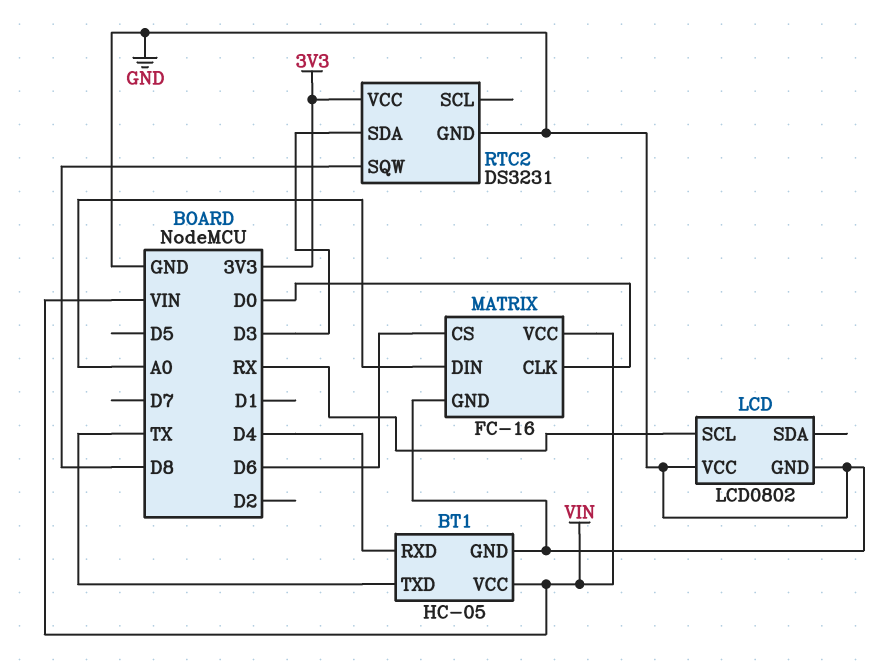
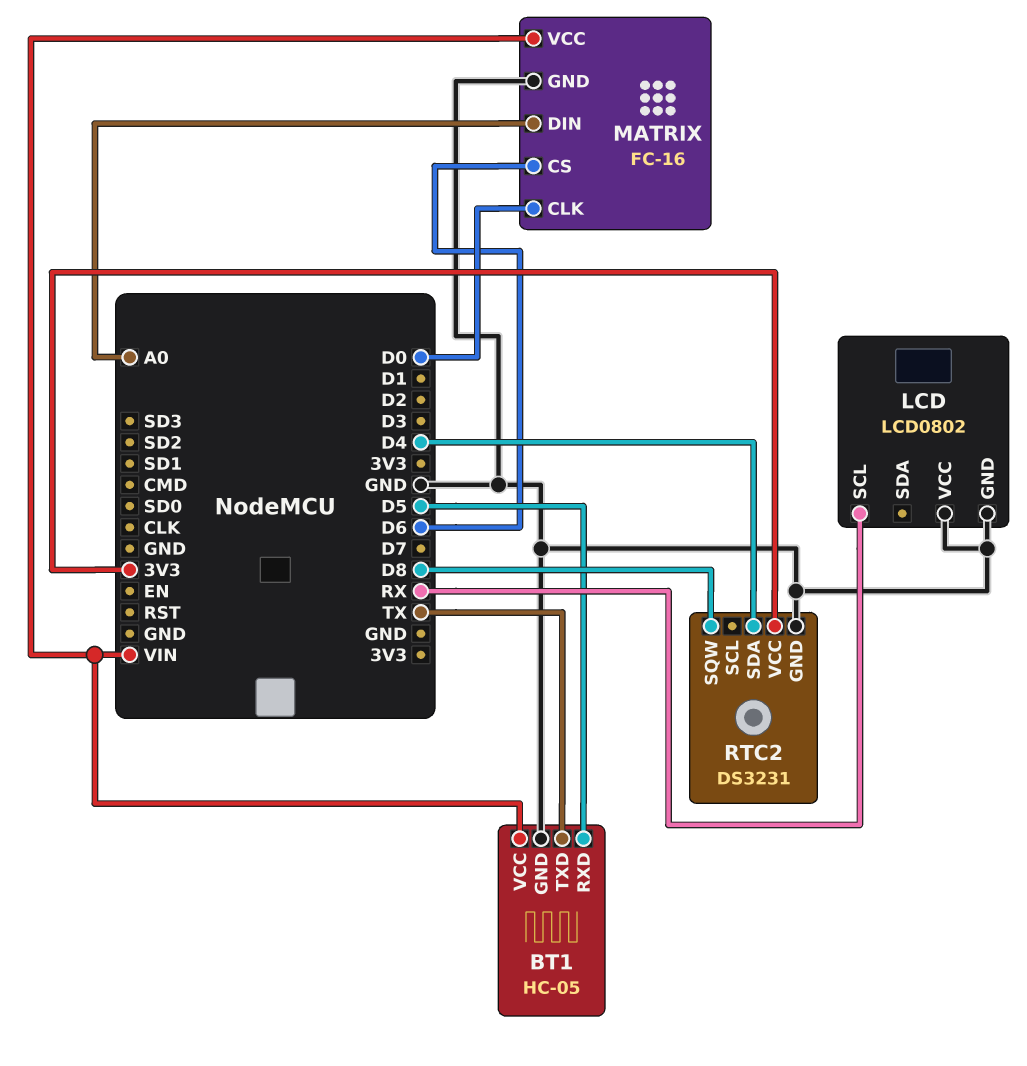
BT1 pin RXD: D4 -> D5
RTC2 pin SDA: D3 -> D4

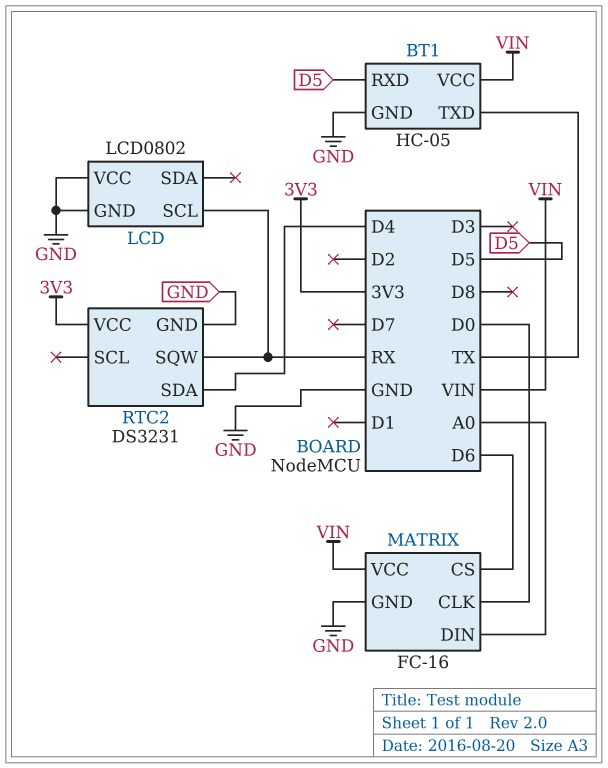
RTC2 pin SQW: D8 -> RX

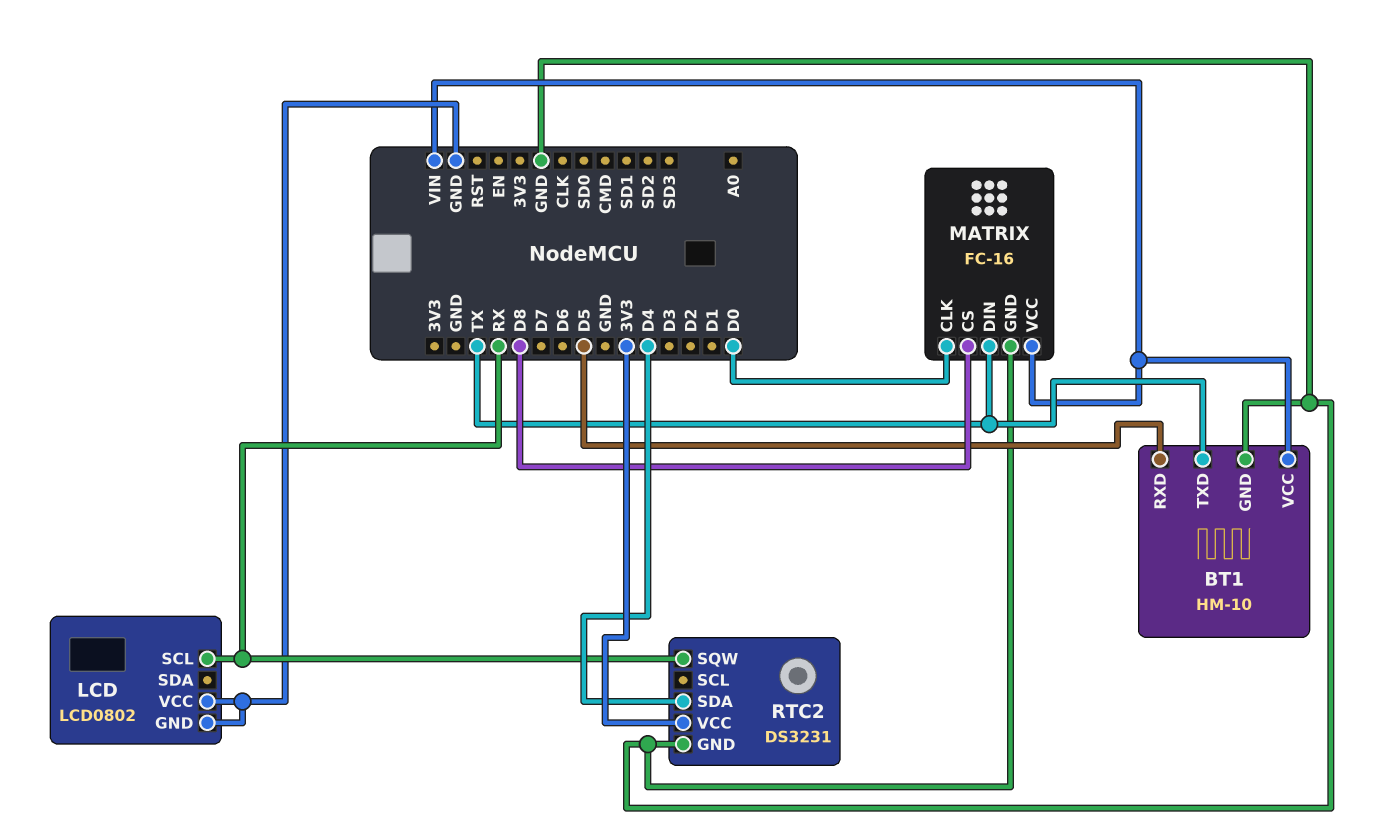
BT1: HC-05 -> HM-10
MATRIX pin CS: D6 -> D8
MATRIX pin DIN: A0 -> TX

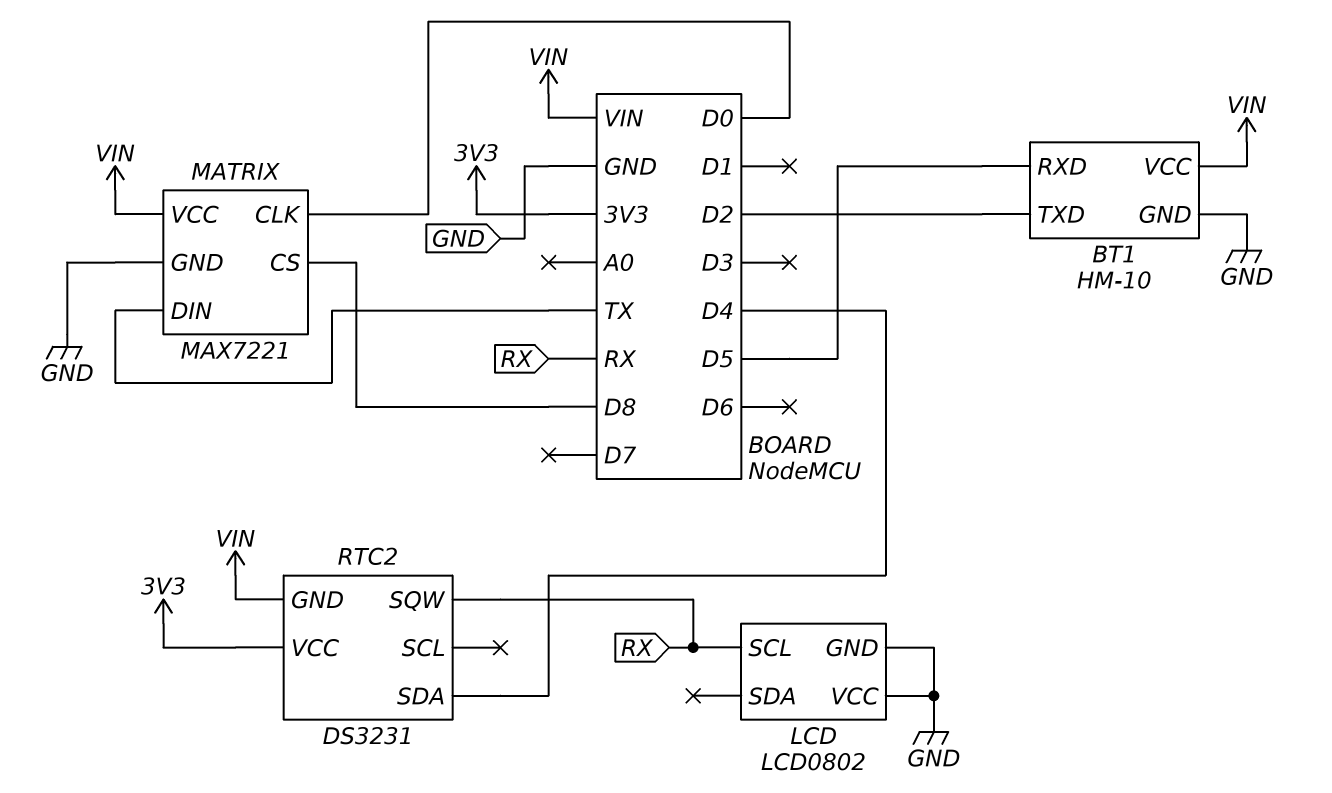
BT1 pin TXD: TX -> D2
MATRIX: FC-16 -> MAX7221
RTC2 pin GND: GND -> VIN

